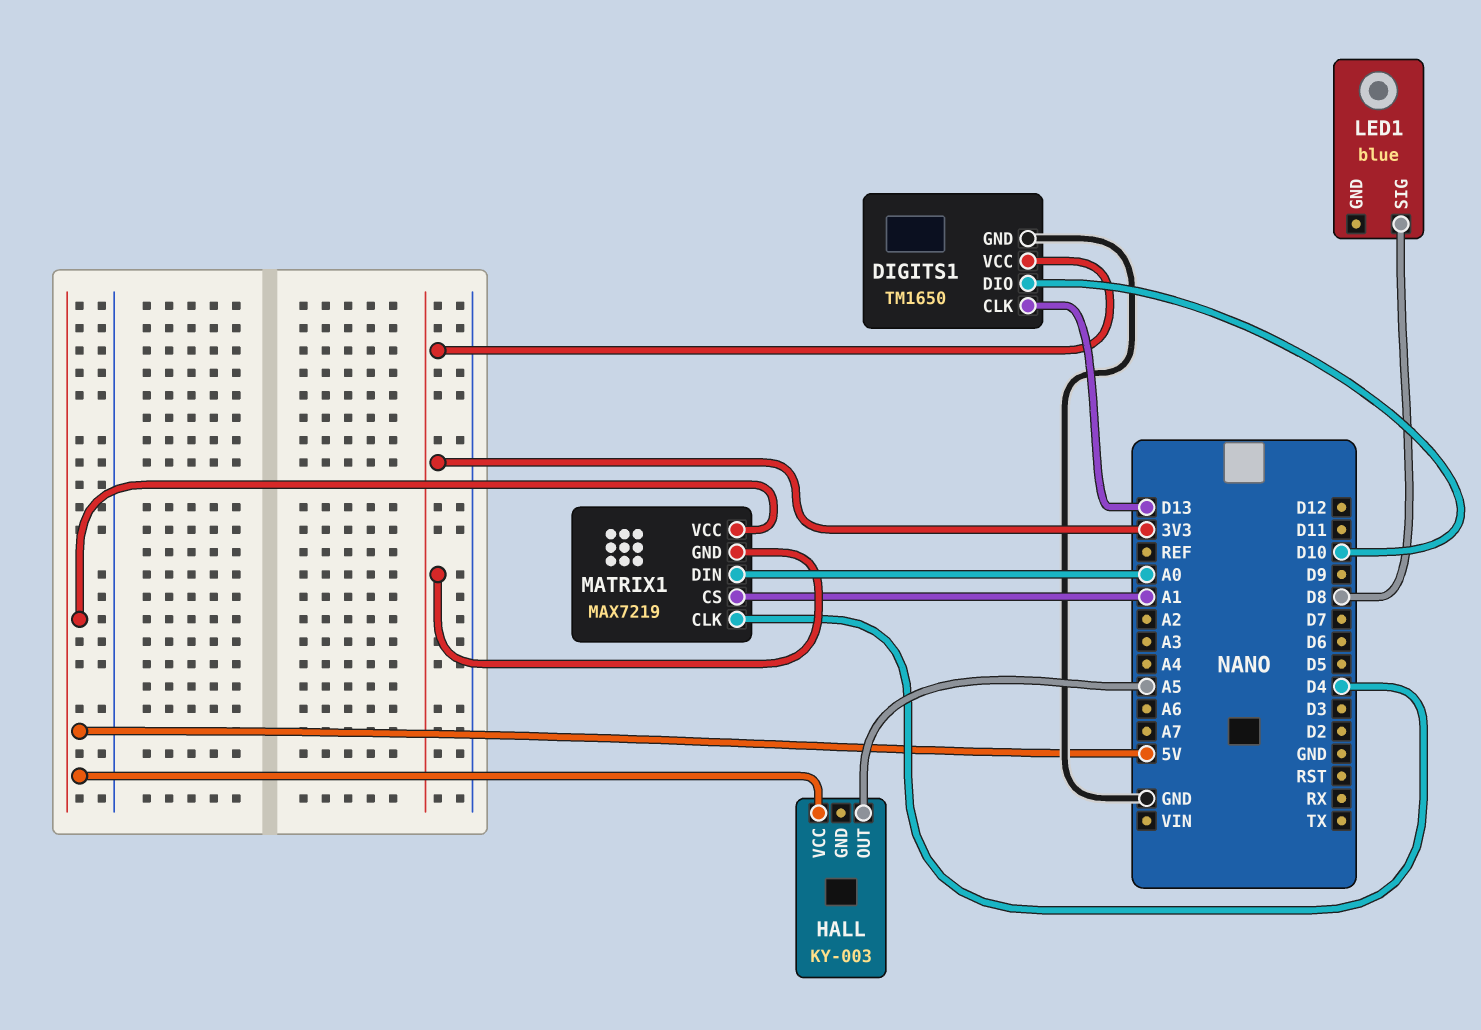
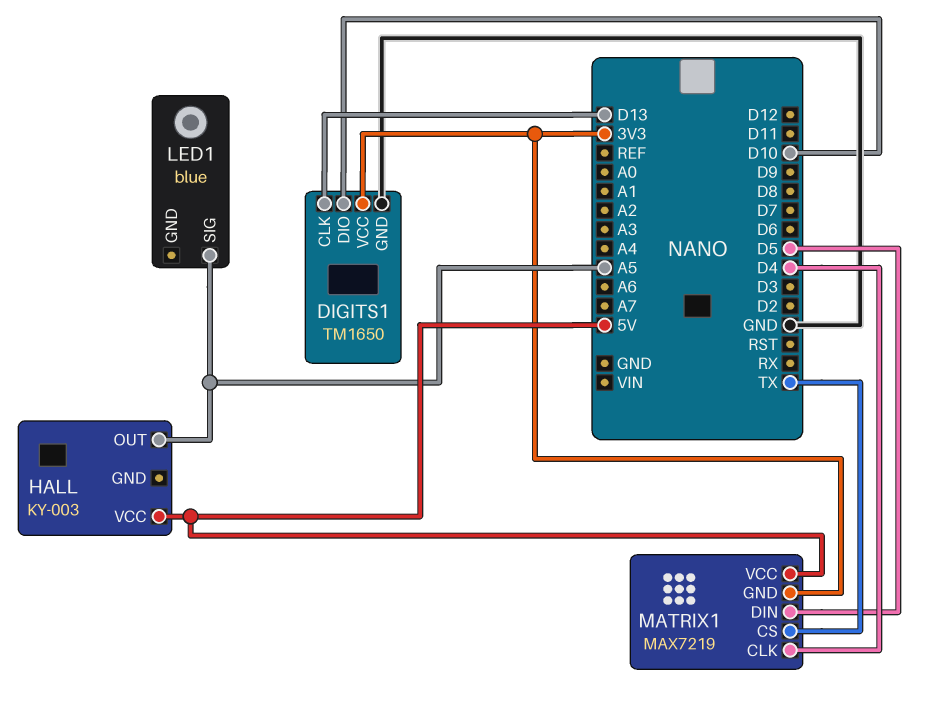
LED1 pin SIG: D8 -> A5
MATRIX1 pin CS: A1 -> TX
MATRIX1 pin DIN: A0 -> D5

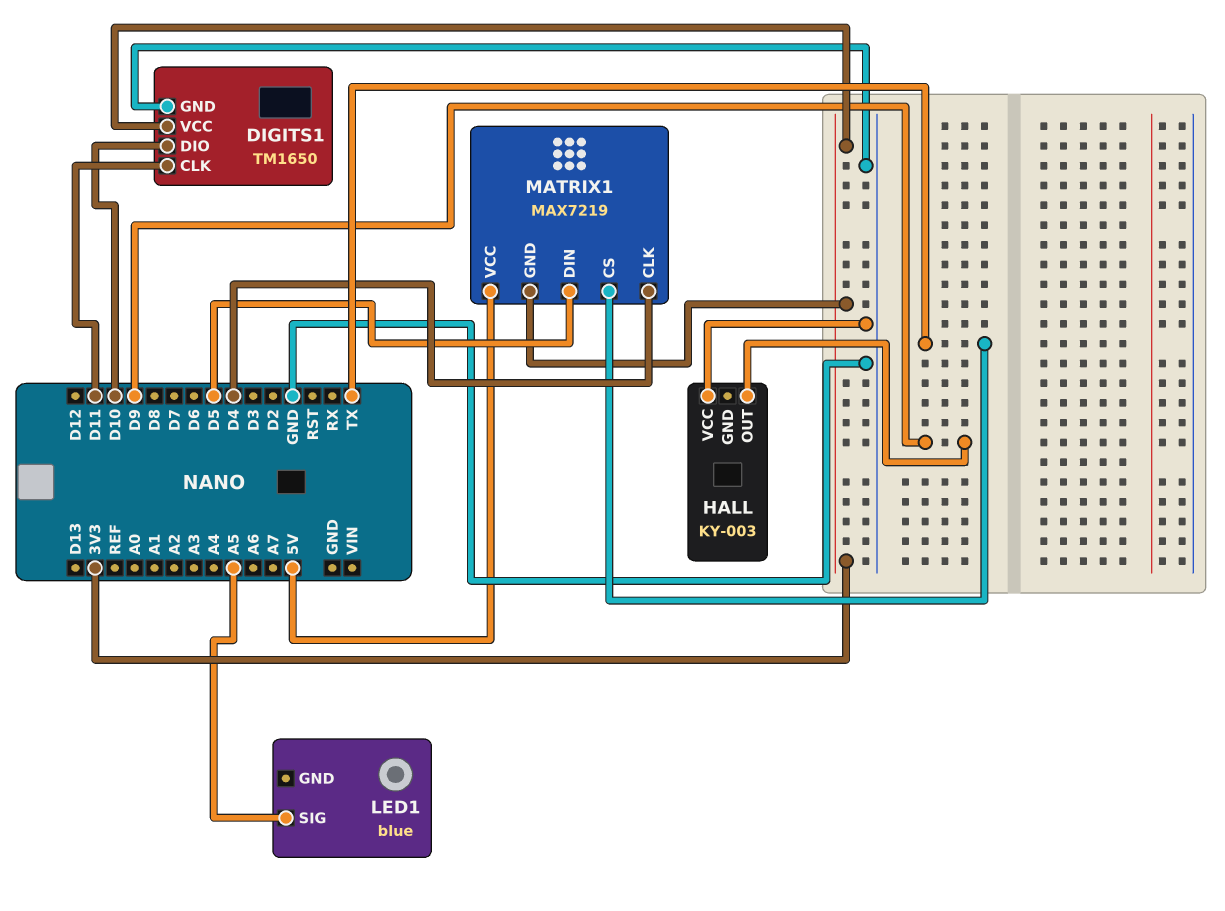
DIGITS1 pin CLK: D13 -> D11
HALL pin OUT: A5 -> D9
HALL pin VCC: 5V -> GND

